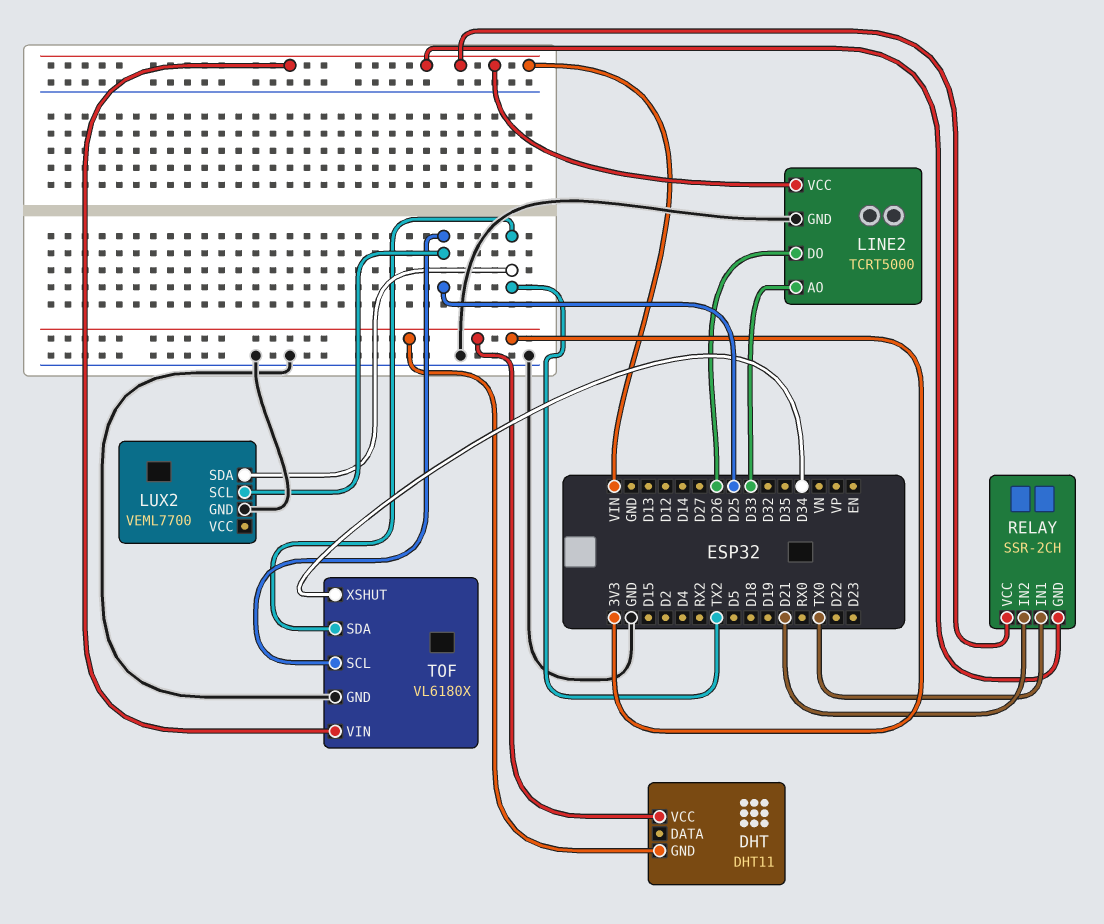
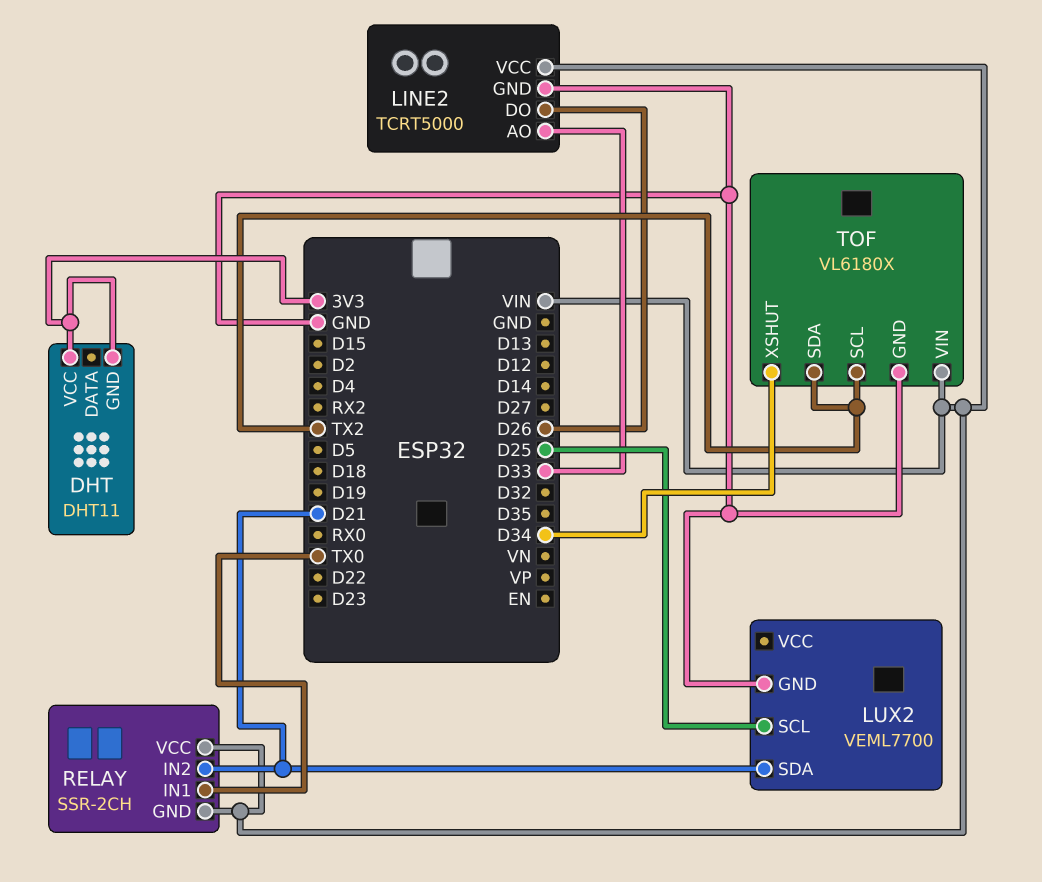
LUX2 pin SDA: TX2 -> D21
TOF pin SCL: D25 -> TX2

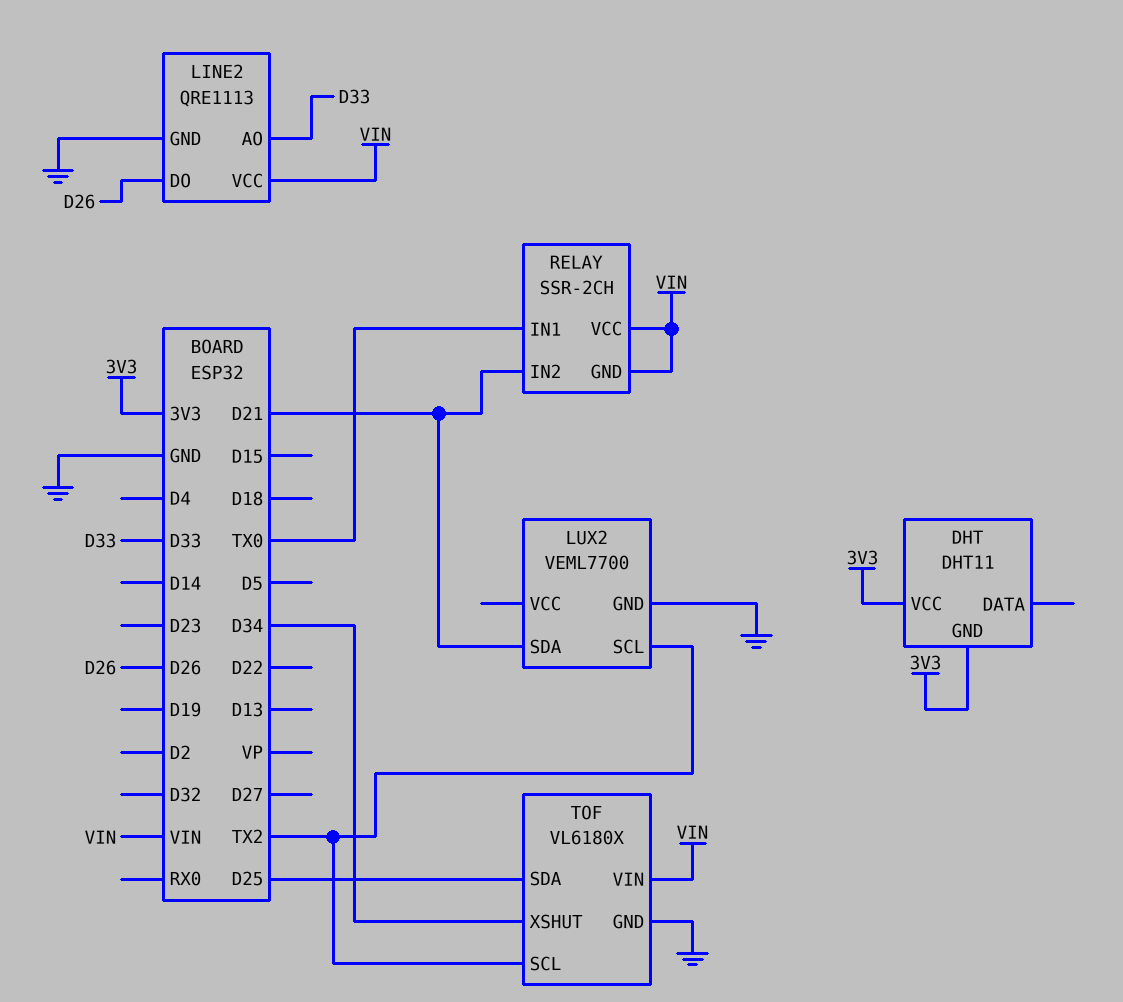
LINE2: TCRT5000 -> QRE1113
LUX2 pin SCL: D25 -> TX2
TOF pin SDA: TX2 -> D25

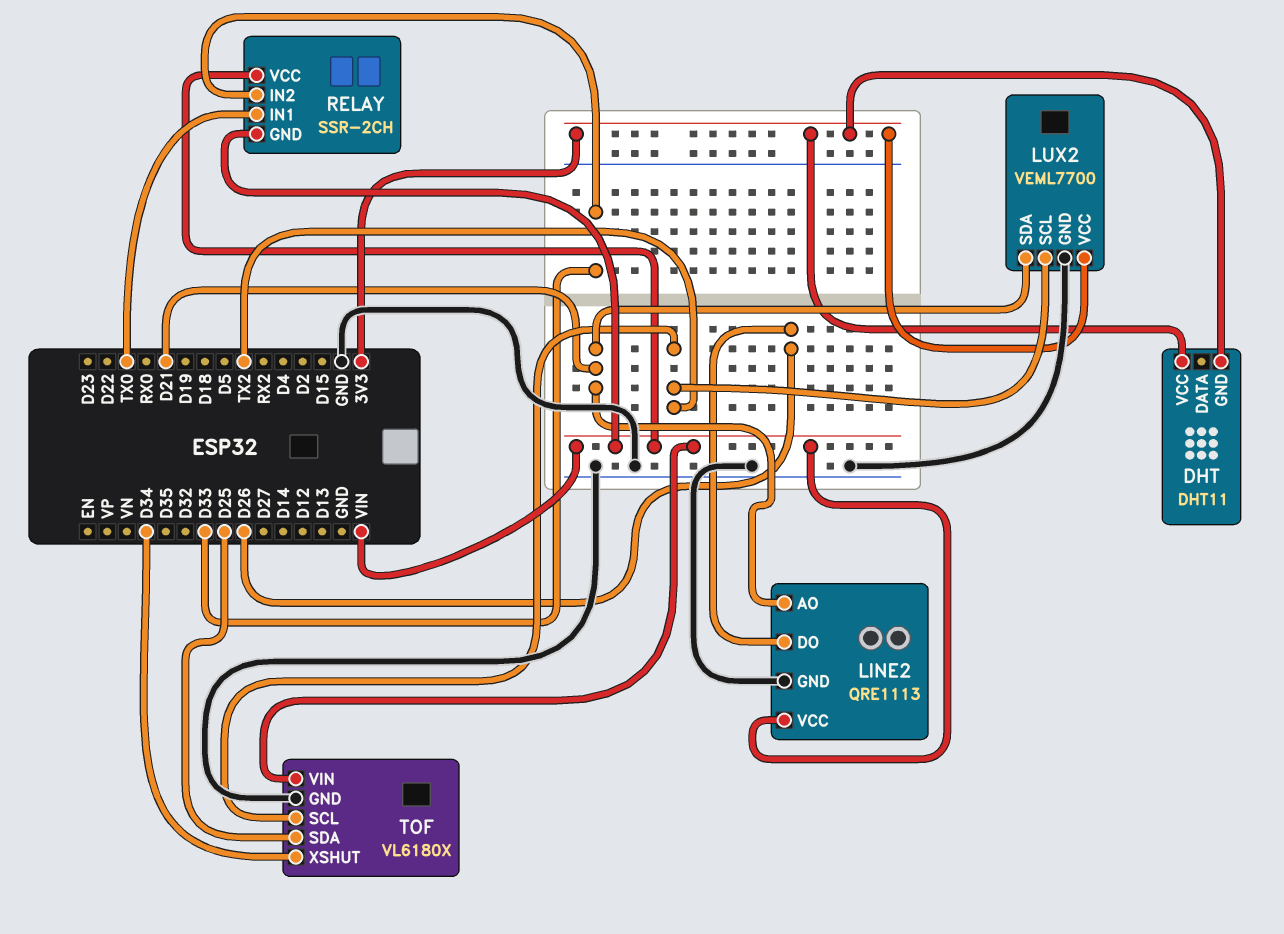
LINE2 pin AO: D33 -> D21
LUX2 pin VCC: none -> 3V3
RELAY pin IN2: D21 -> D33

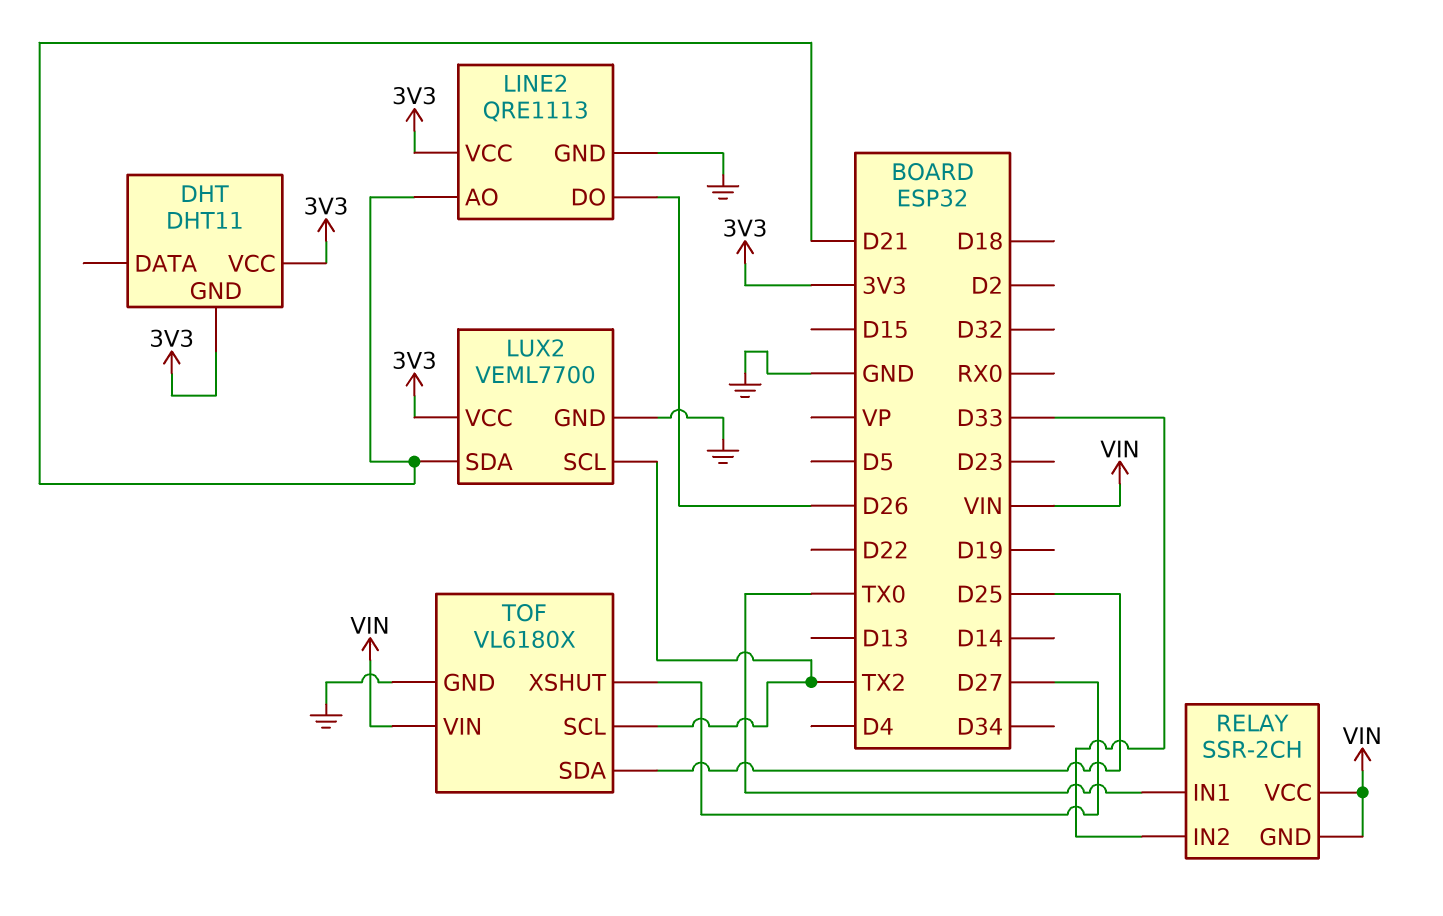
LINE2 pin VCC: VIN -> 3V3
TOF pin XSHUT: D34 -> D27

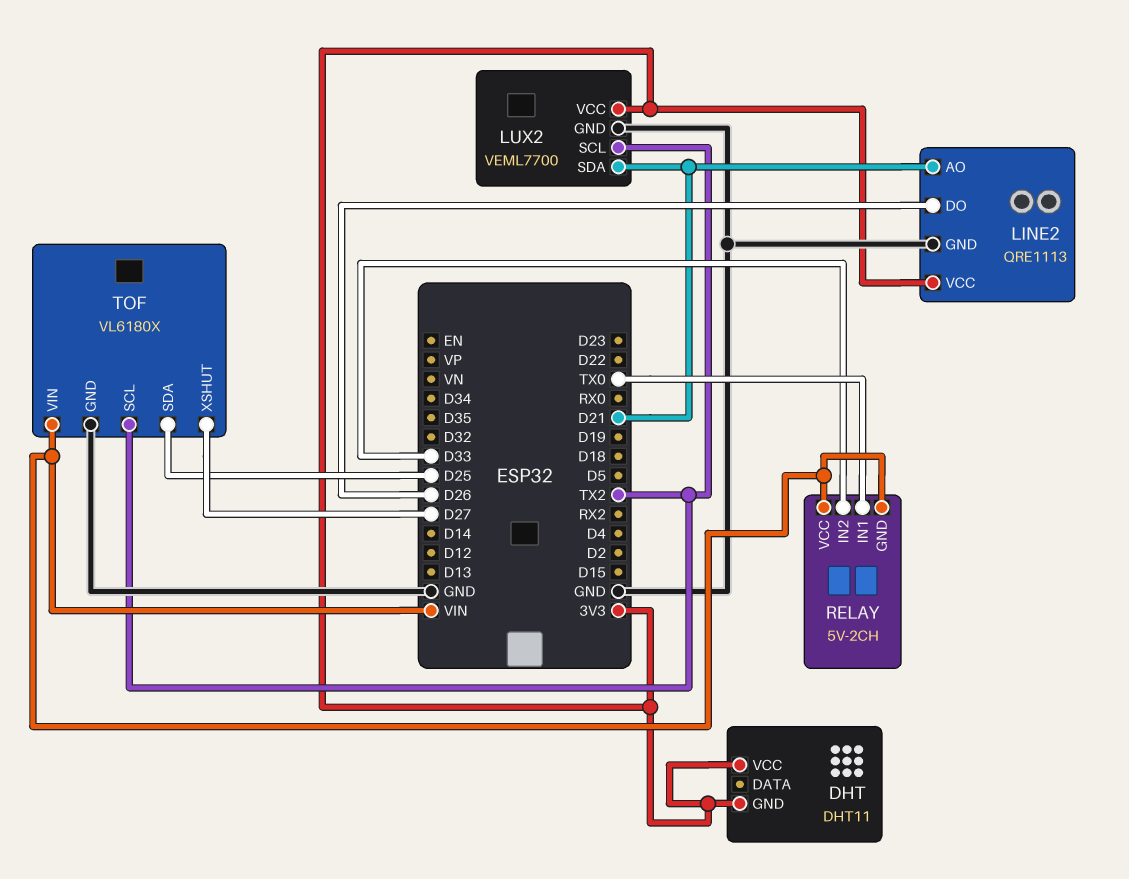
RELAY: SSR-2CH -> 5V-2CH

